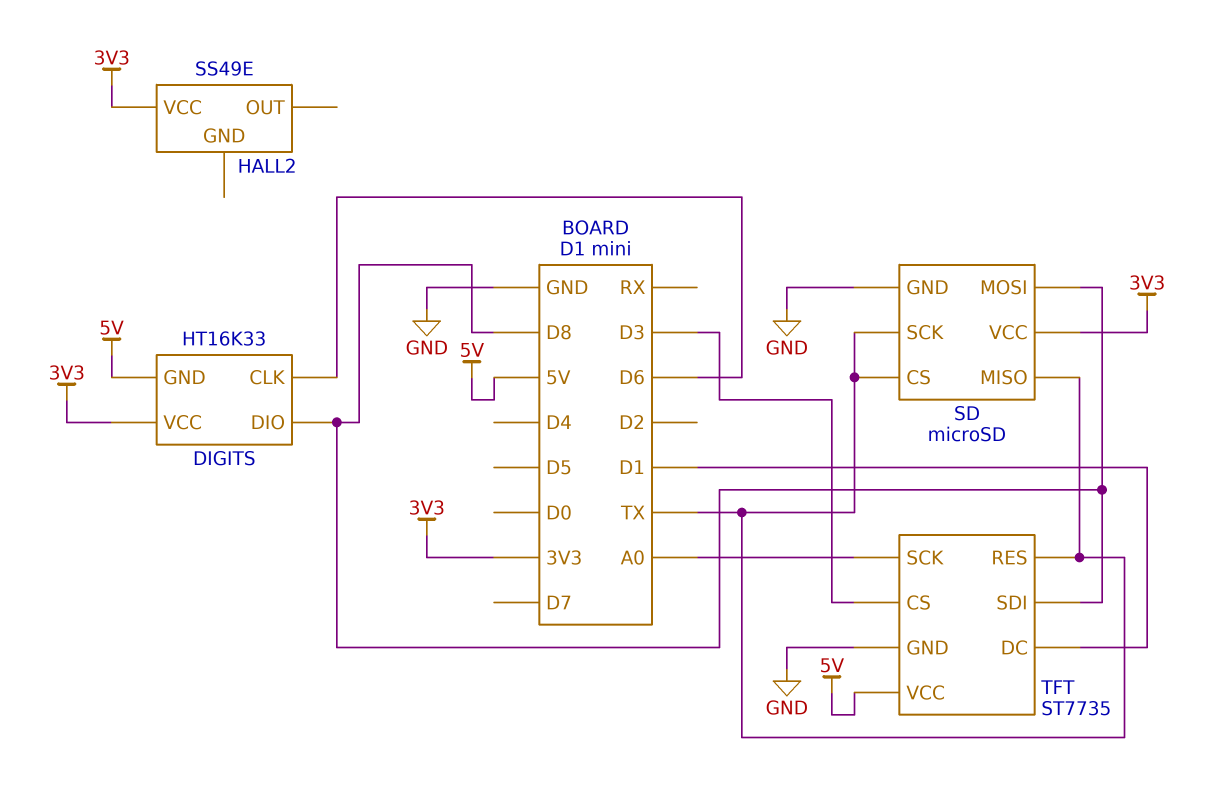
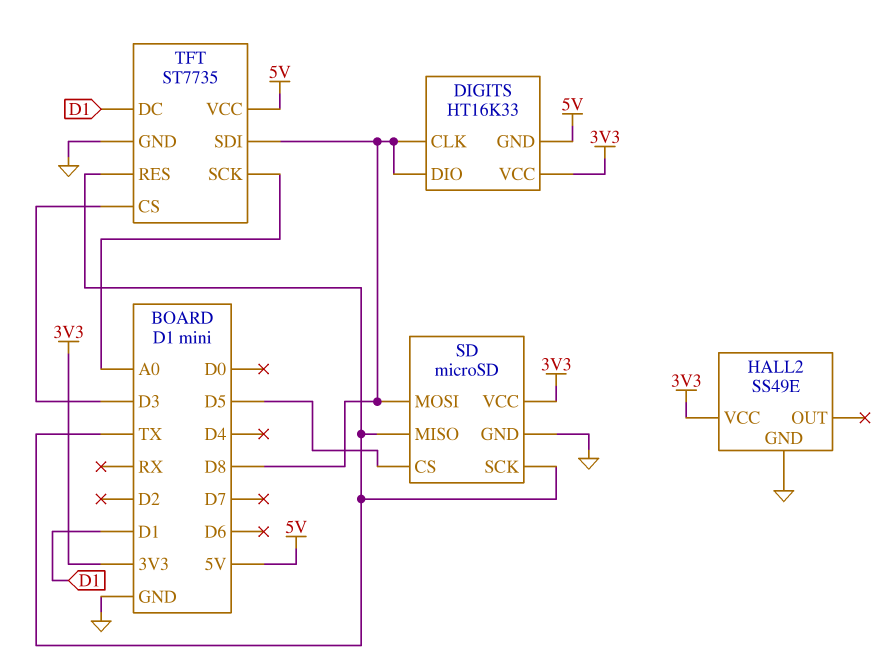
DIGITS pin CLK: D6 -> D8
HALL2 pin GND: none -> GND
SD pin CS: TX -> D5

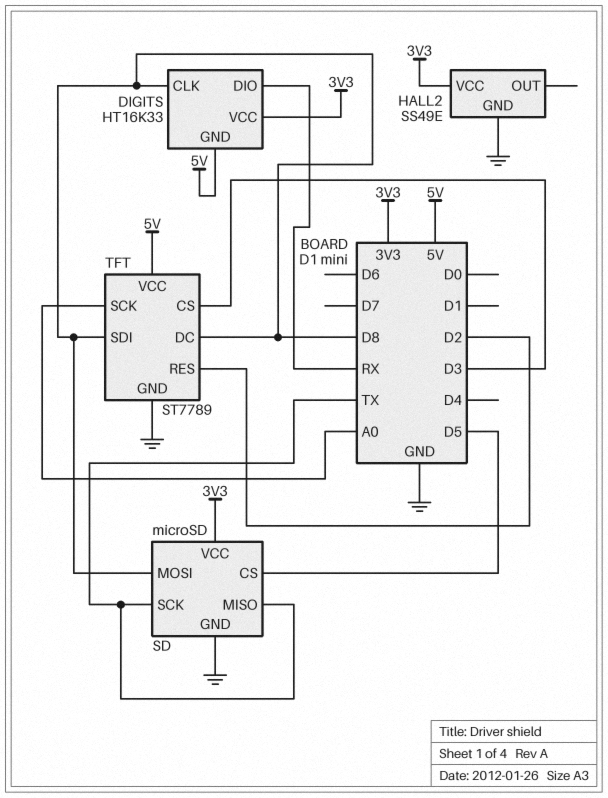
DIGITS pin DIO: D8 -> RX
TFT: ST7735 -> ST7789
TFT pin DC: D1 -> D8
TFT pin RES: TX -> D2

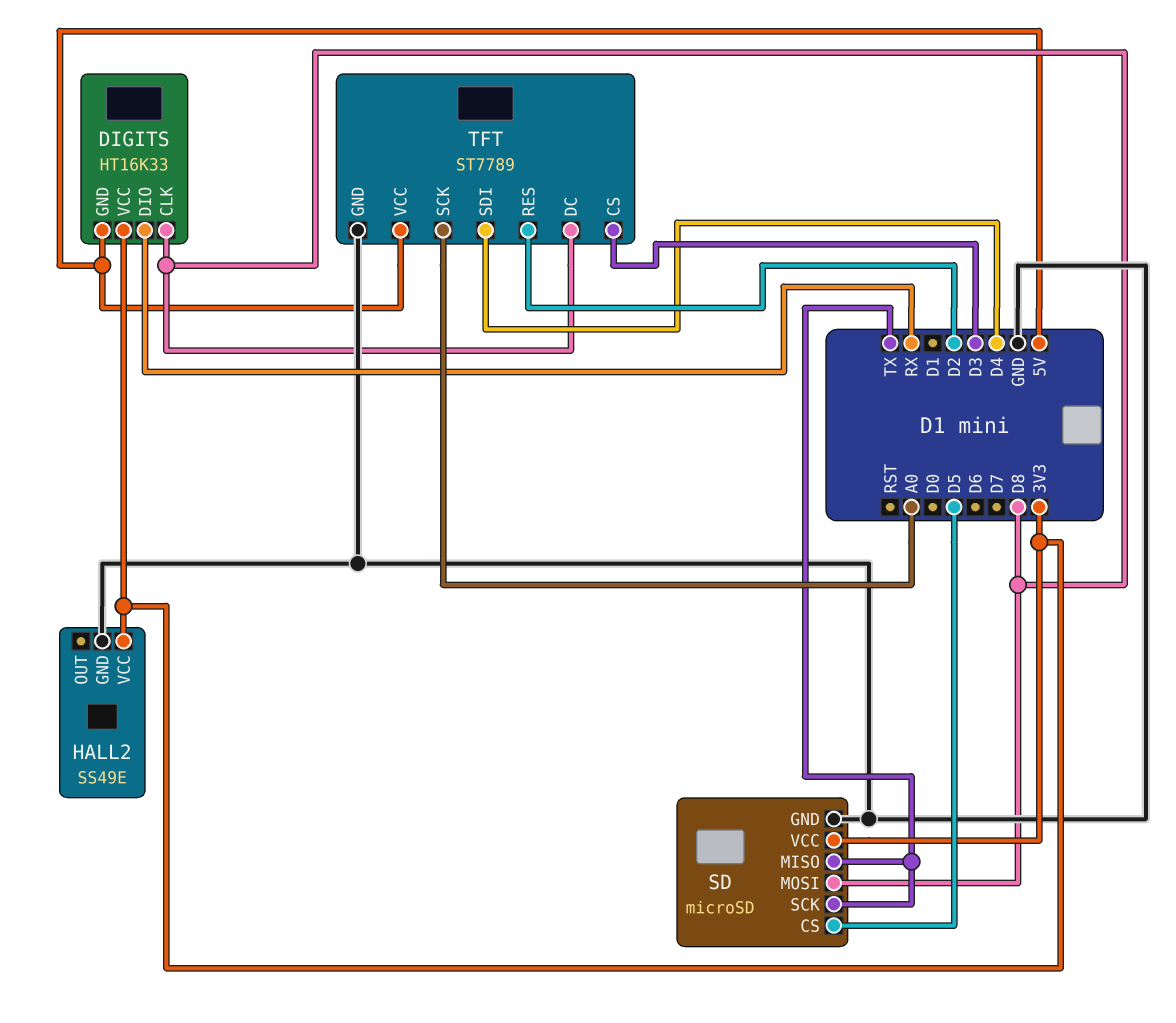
TFT pin SDI: D8 -> D4

